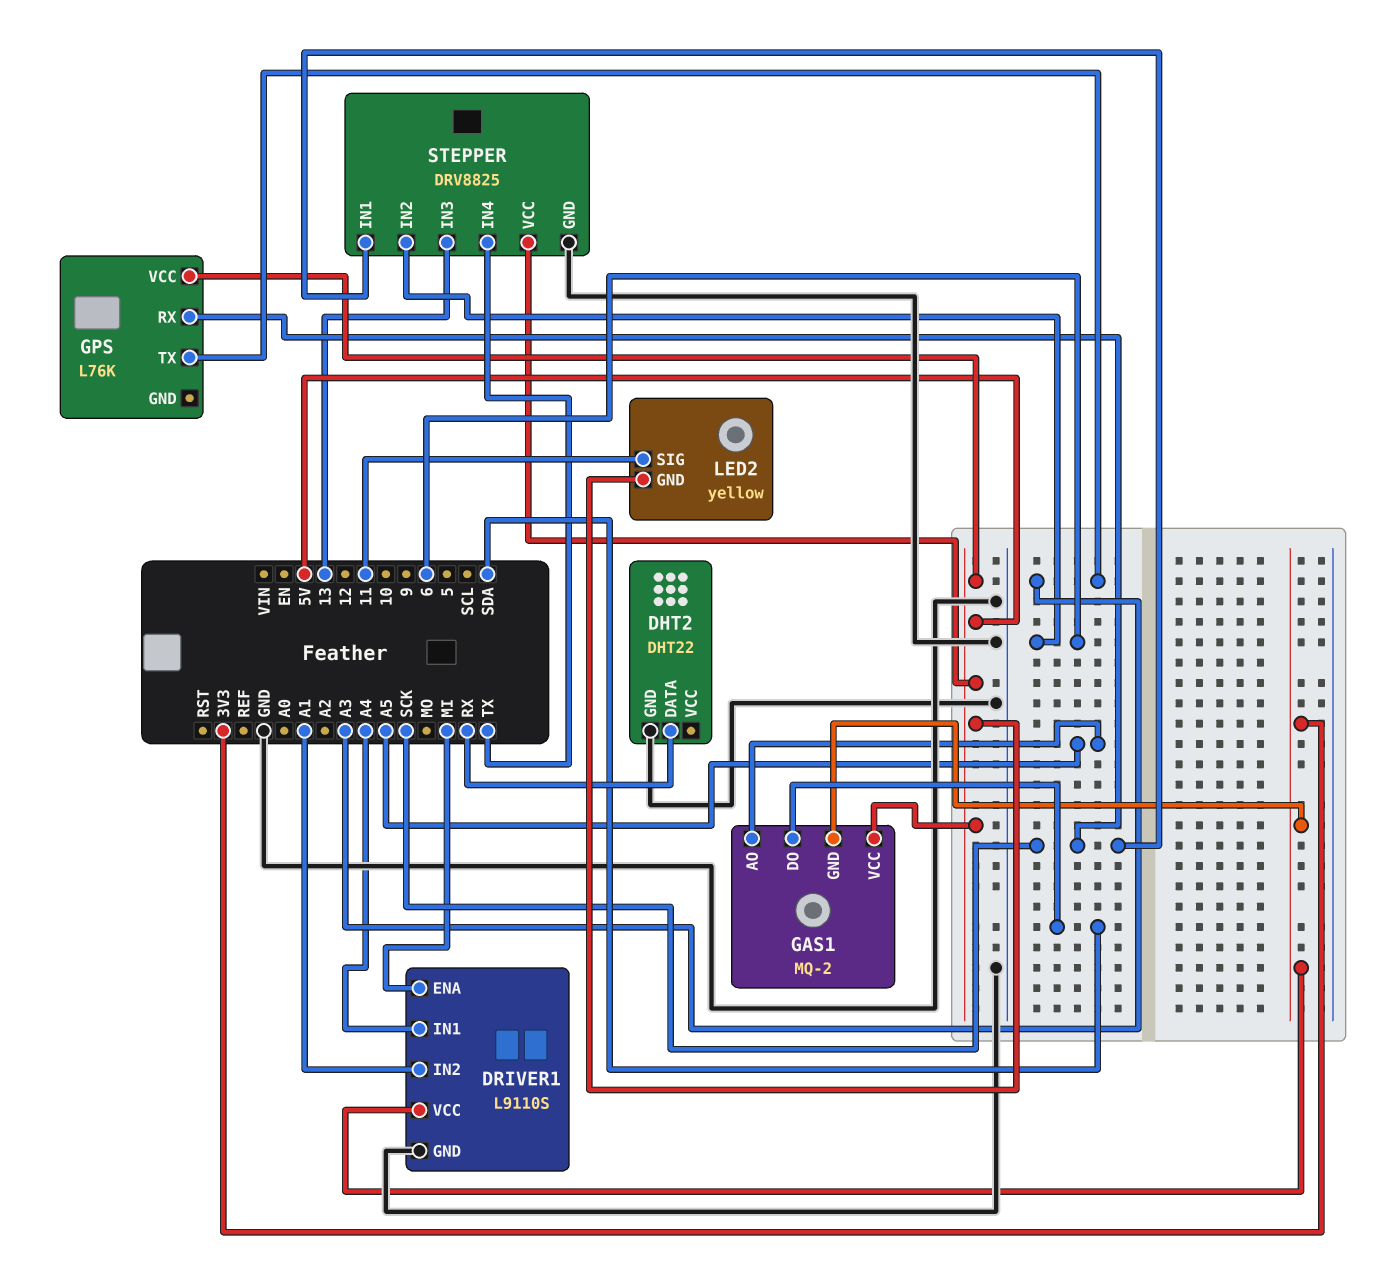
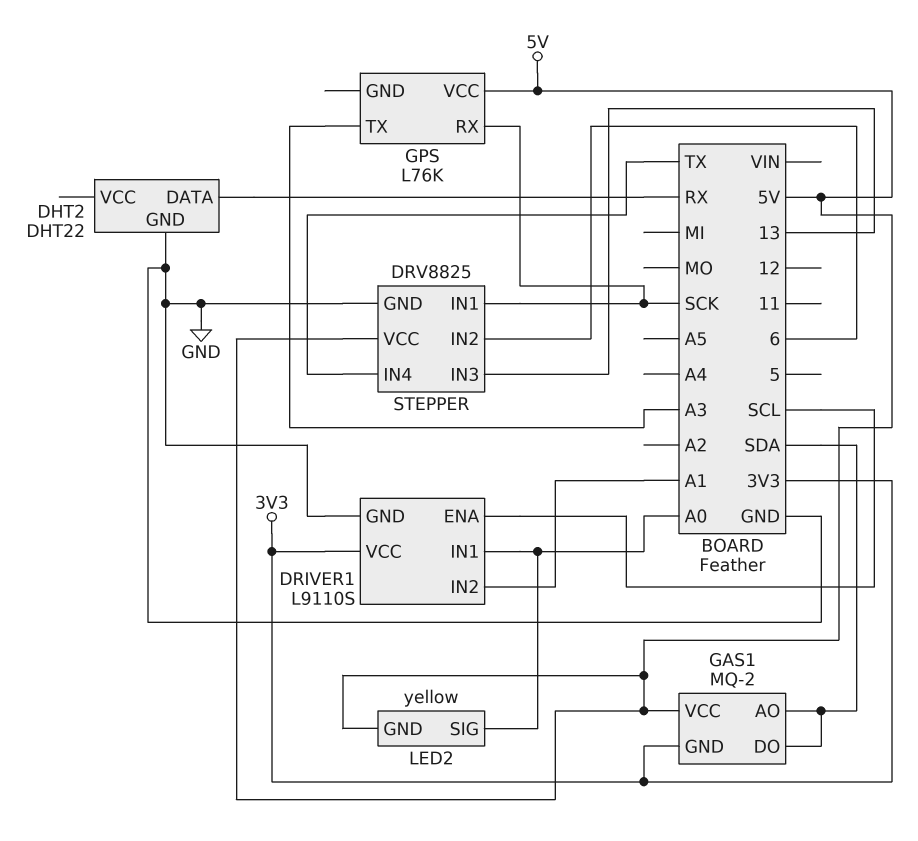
DRIVER1 pin ENA: MI -> SCL
DRIVER1 pin IN1: A4 -> A0
GAS1 pin AO: A5 -> SDA
LED2 pin SIG: 11 -> A0

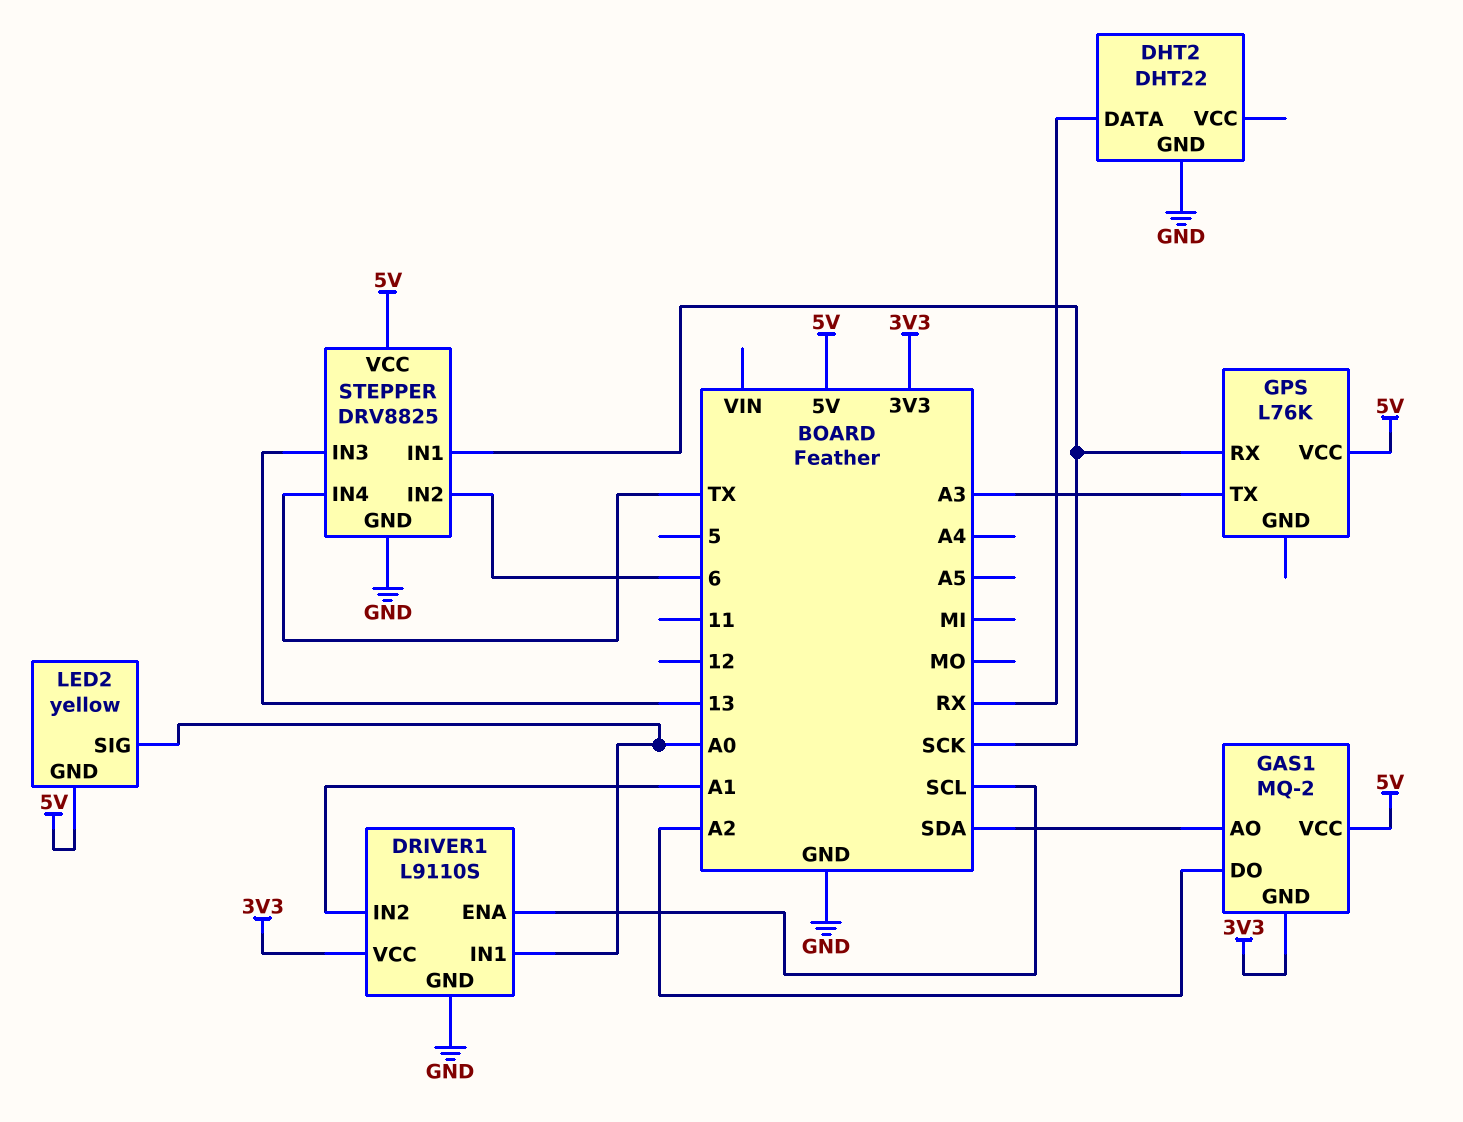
GAS1 pin DO: SDA -> A2

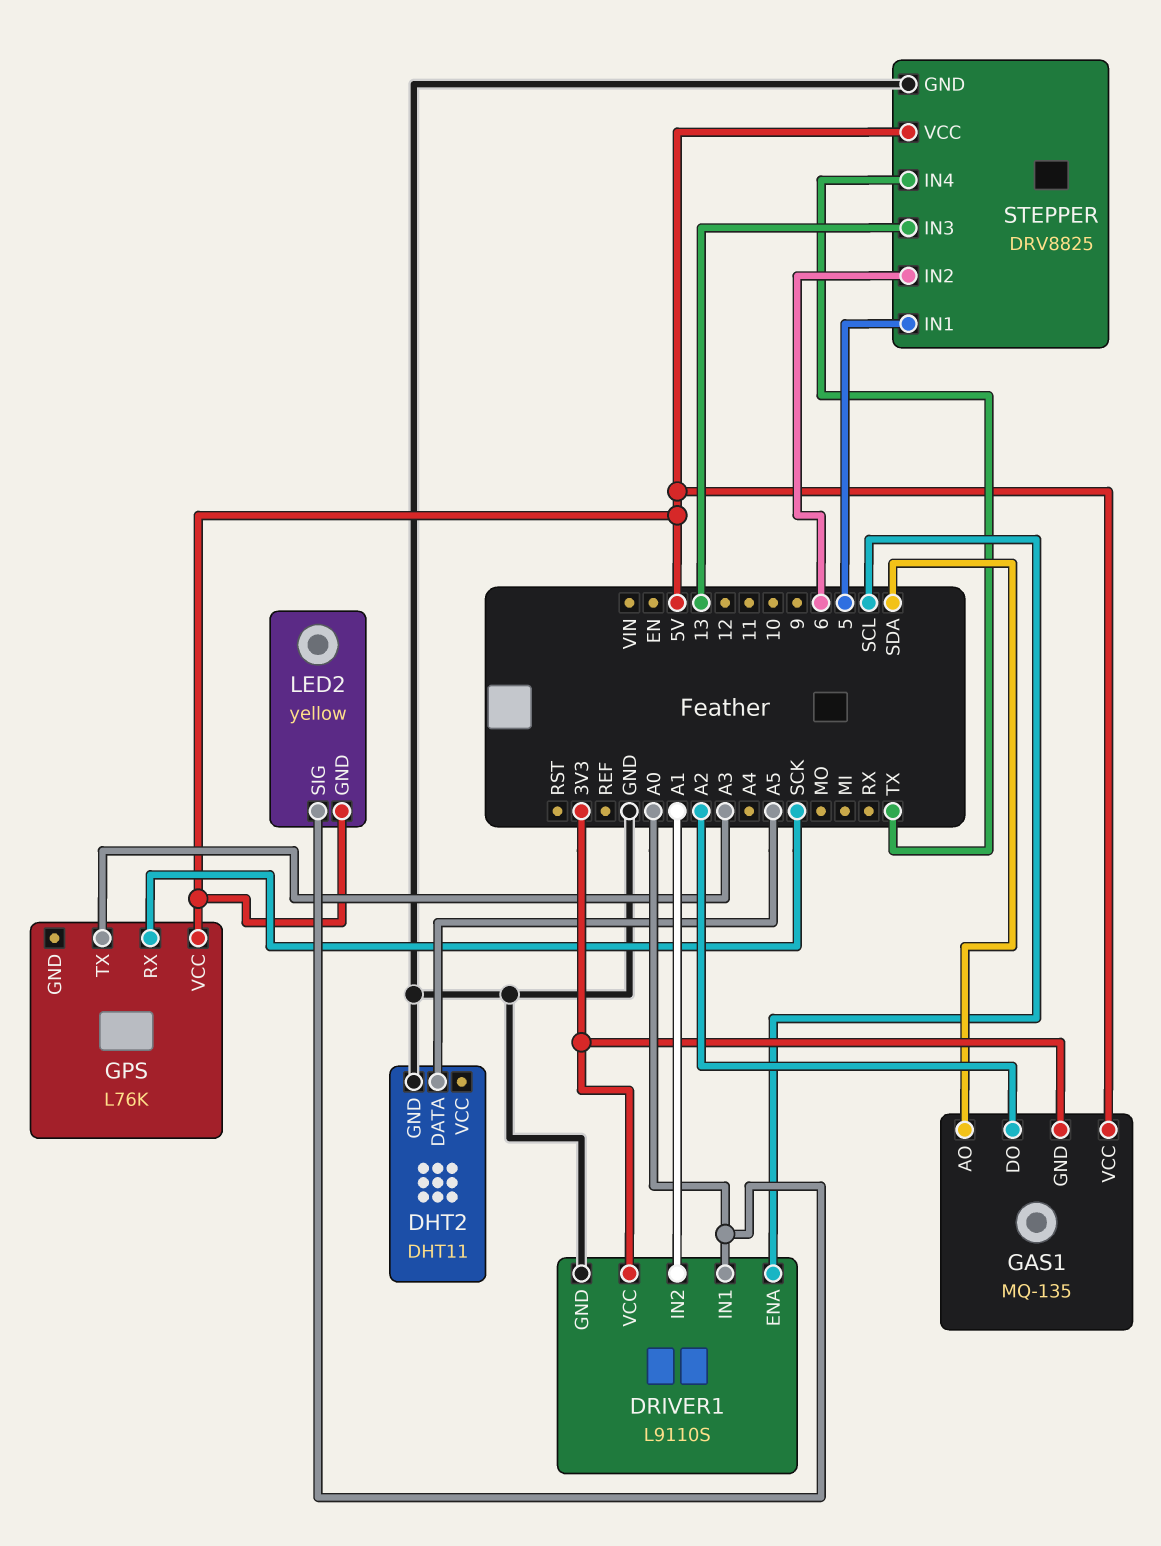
DHT2: DHT22 -> DHT11
DHT2 pin DATA: RX -> A5
GAS1: MQ-2 -> MQ-135
STEPPER pin IN1: SCK -> 5

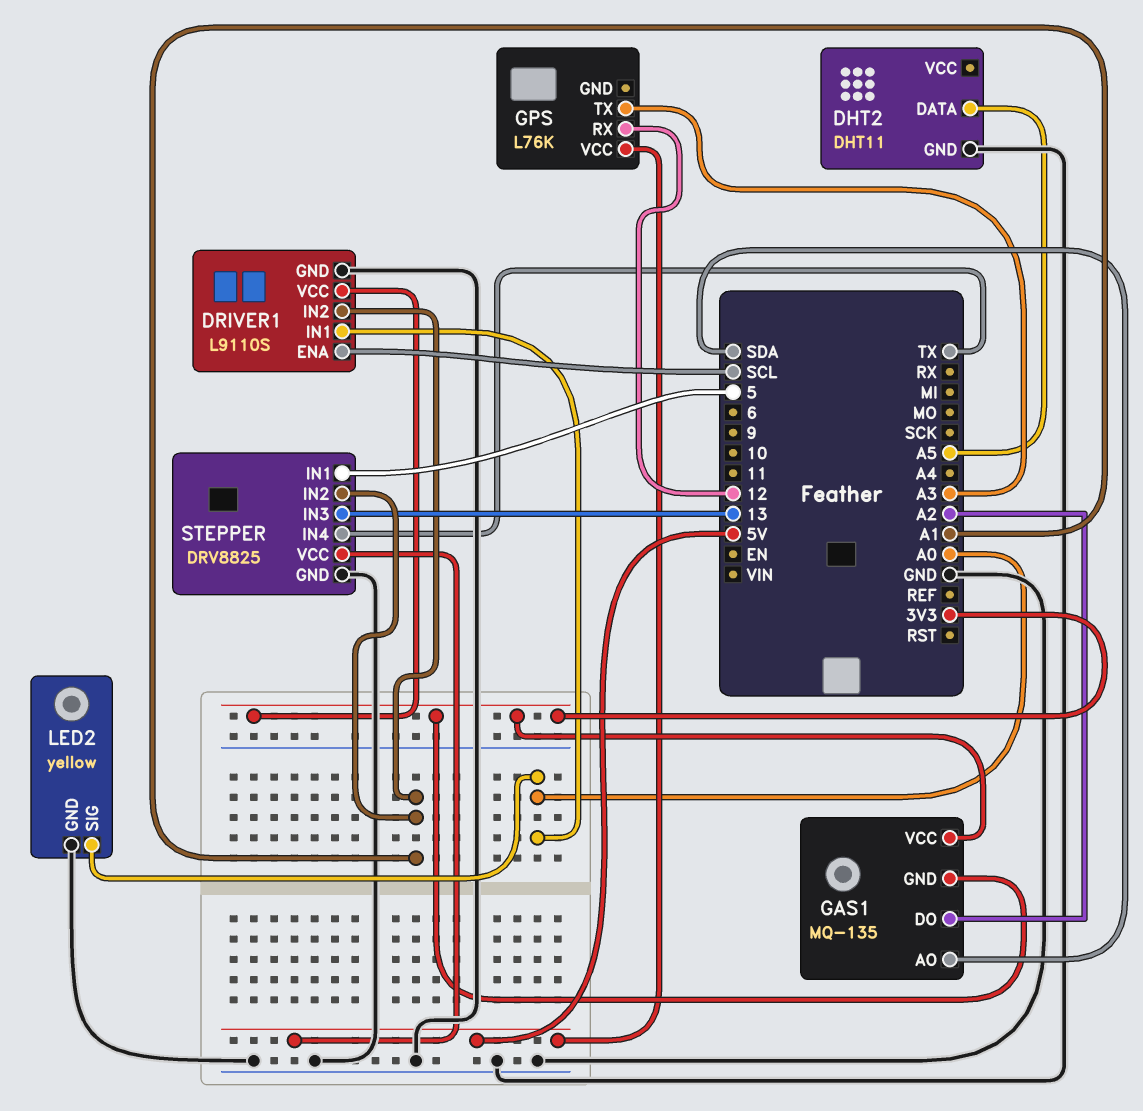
GAS1 pin VCC: 5V -> 3V3
GPS pin RX: SCK -> 12
LED2 pin GND: 5V -> GND
STEPPER pin IN2: 6 -> A1

